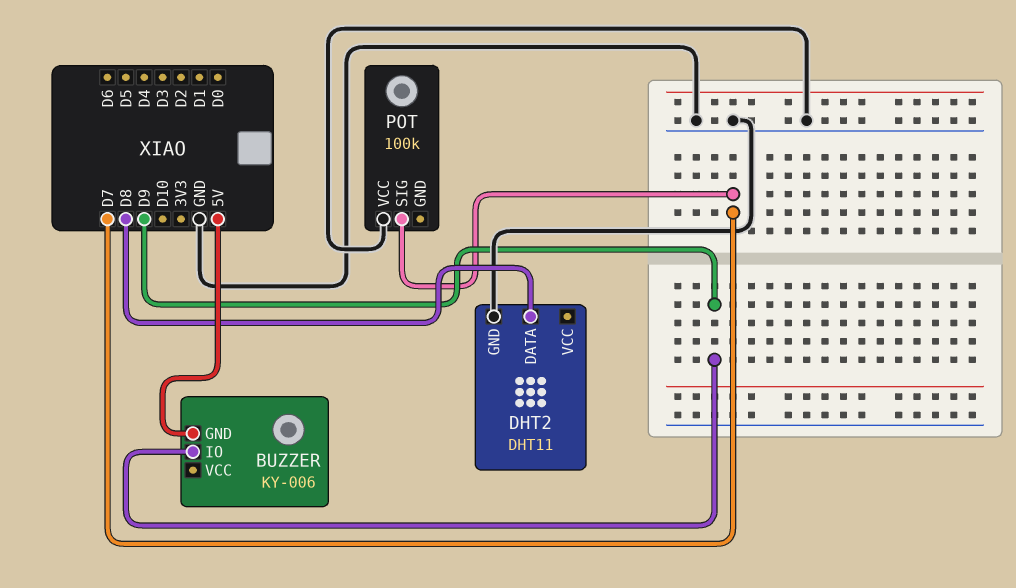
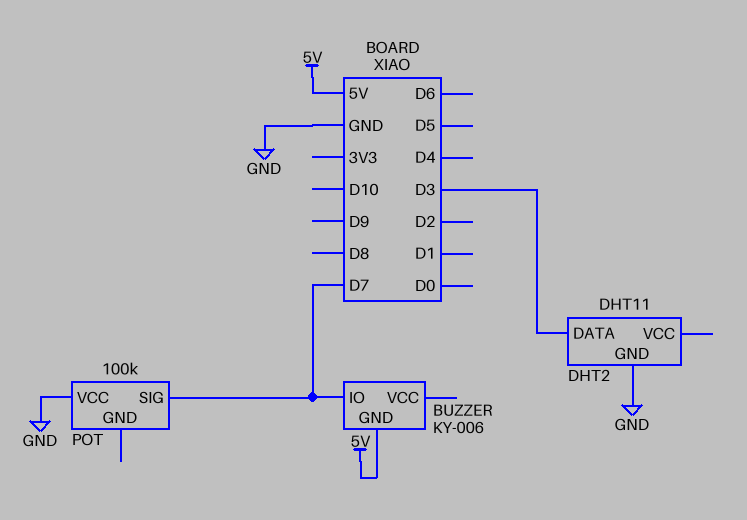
BUZZER pin IO: D9 -> D7
DHT2 pin DATA: D8 -> D3

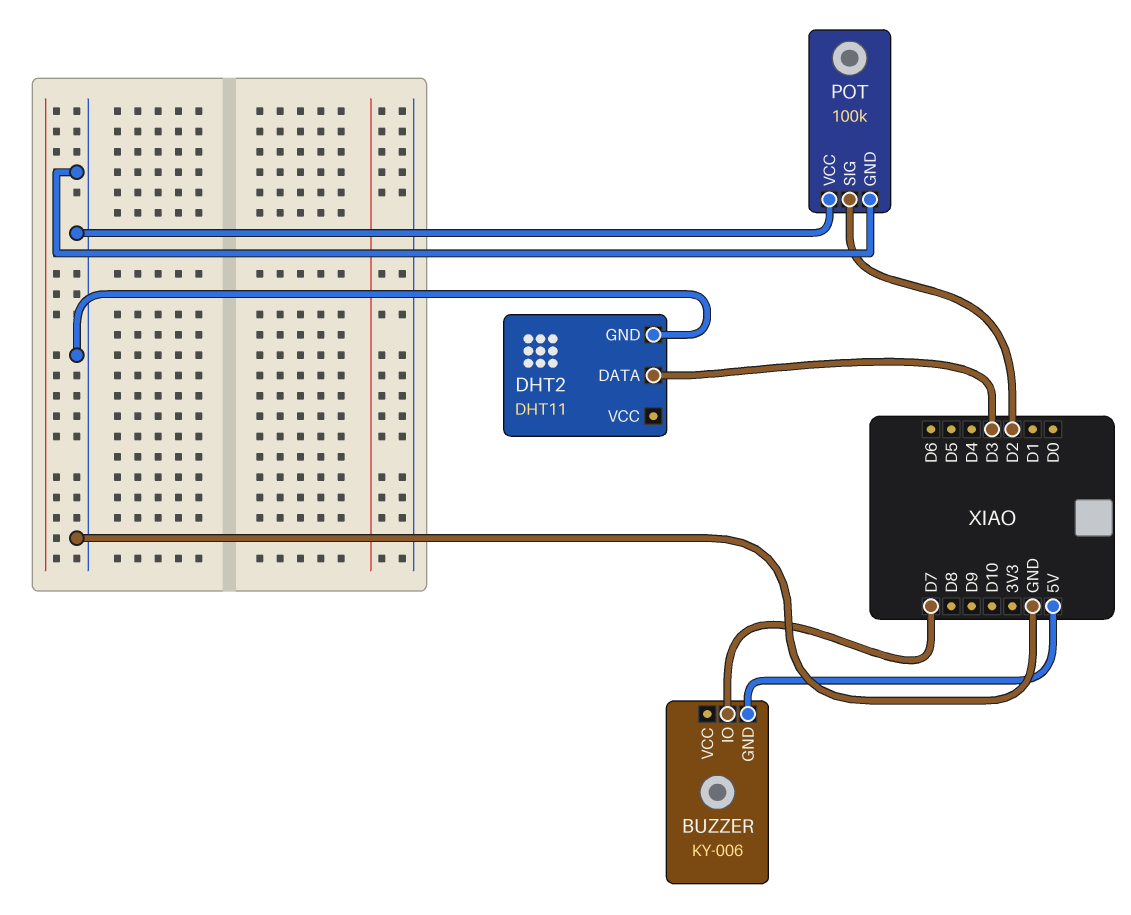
POT pin GND: none -> GND
POT pin SIG: D7 -> D2

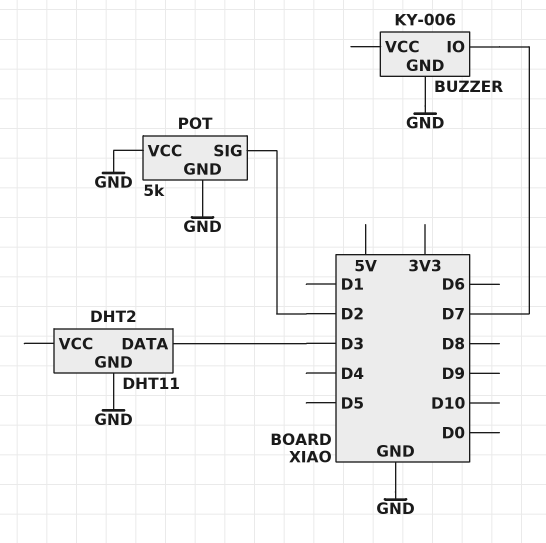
BUZZER pin GND: 5V -> GND
POT: 100k -> 5k

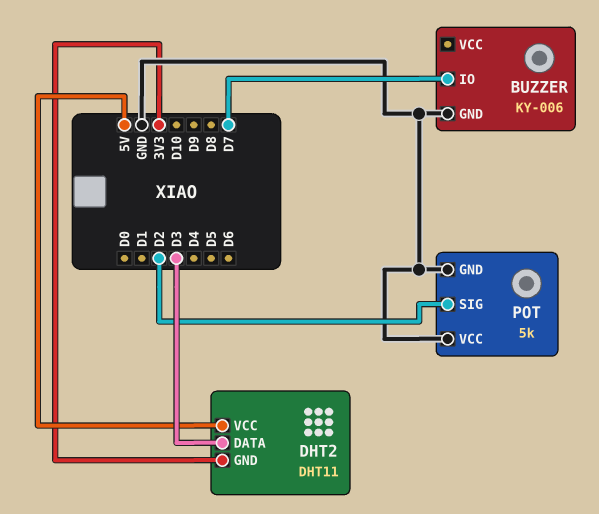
DHT2 pin GND: GND -> 3V3
DHT2 pin VCC: none -> 5V

